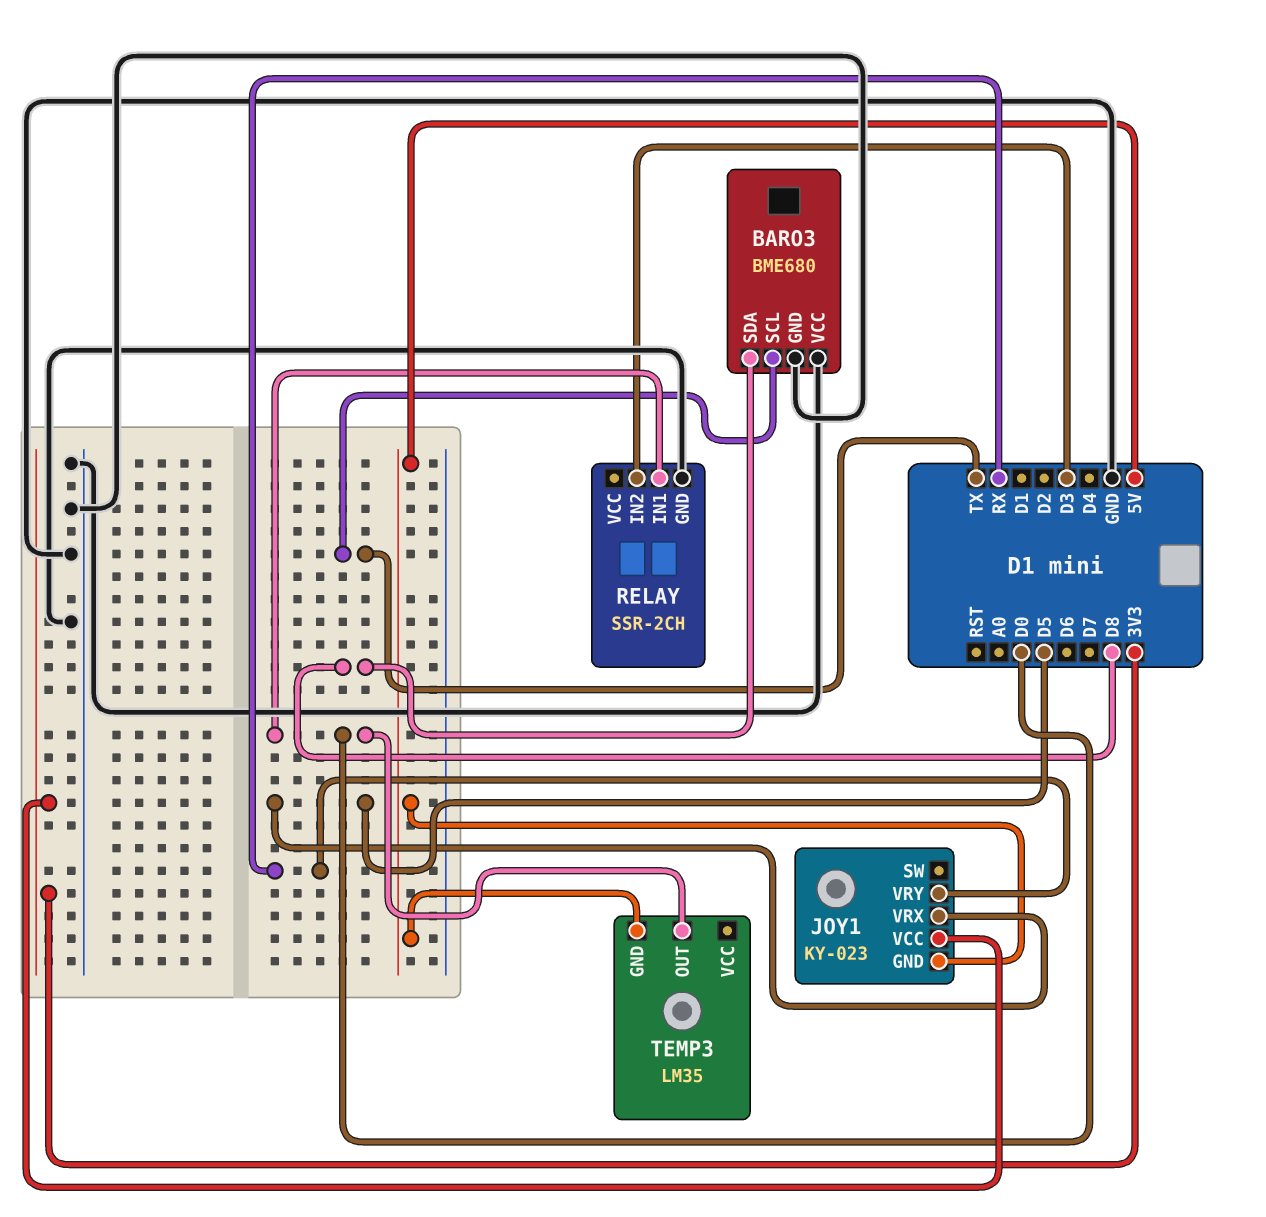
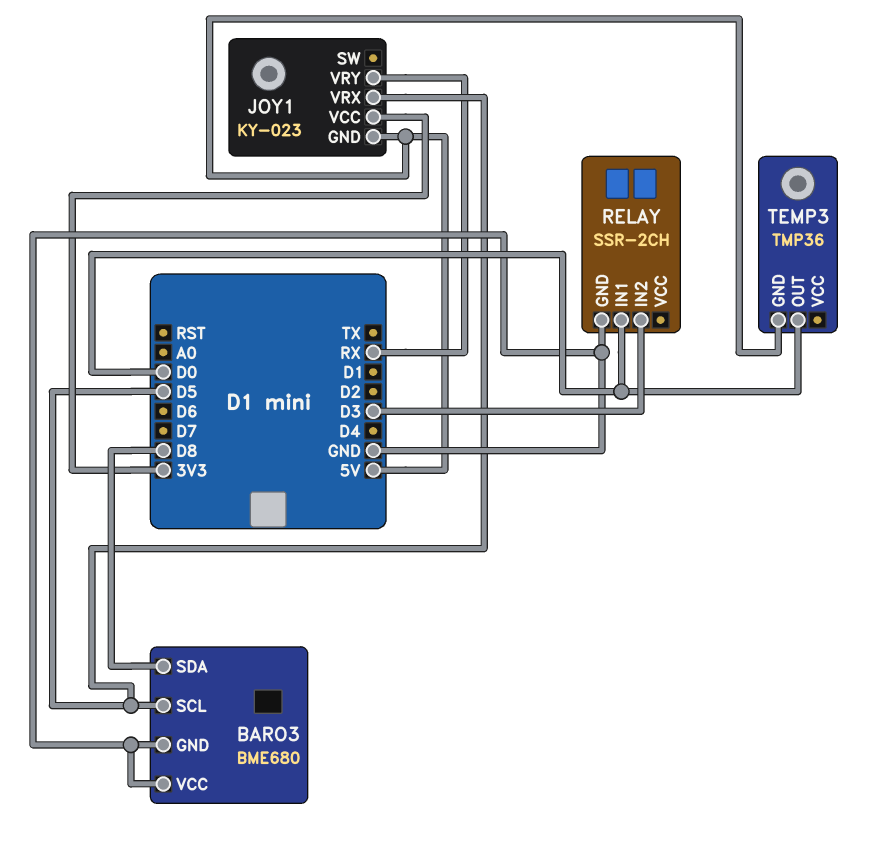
BARO3 pin SCL: TX -> D5
TEMP3: LM35 -> TMP36

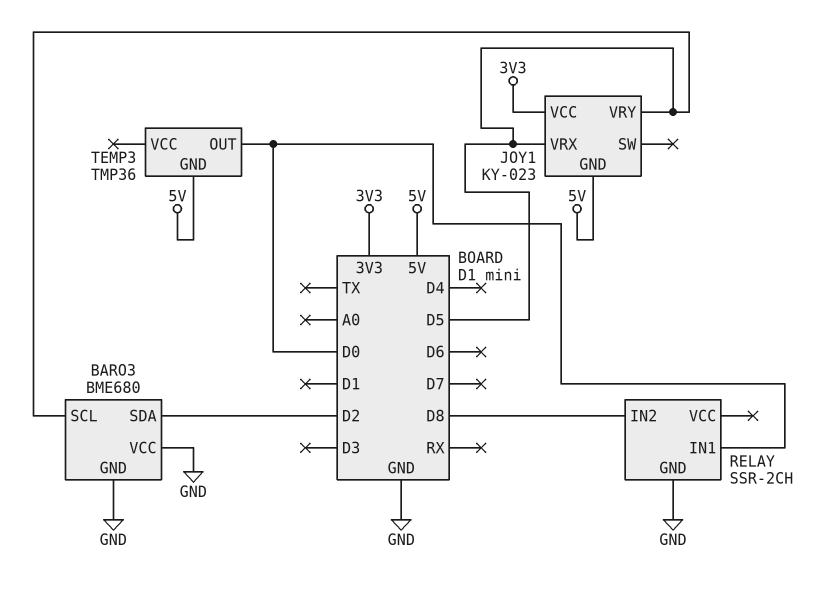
BARO3 pin SDA: D8 -> D2
JOY1 pin VRY: RX -> D5
RELAY pin IN2: D3 -> D8

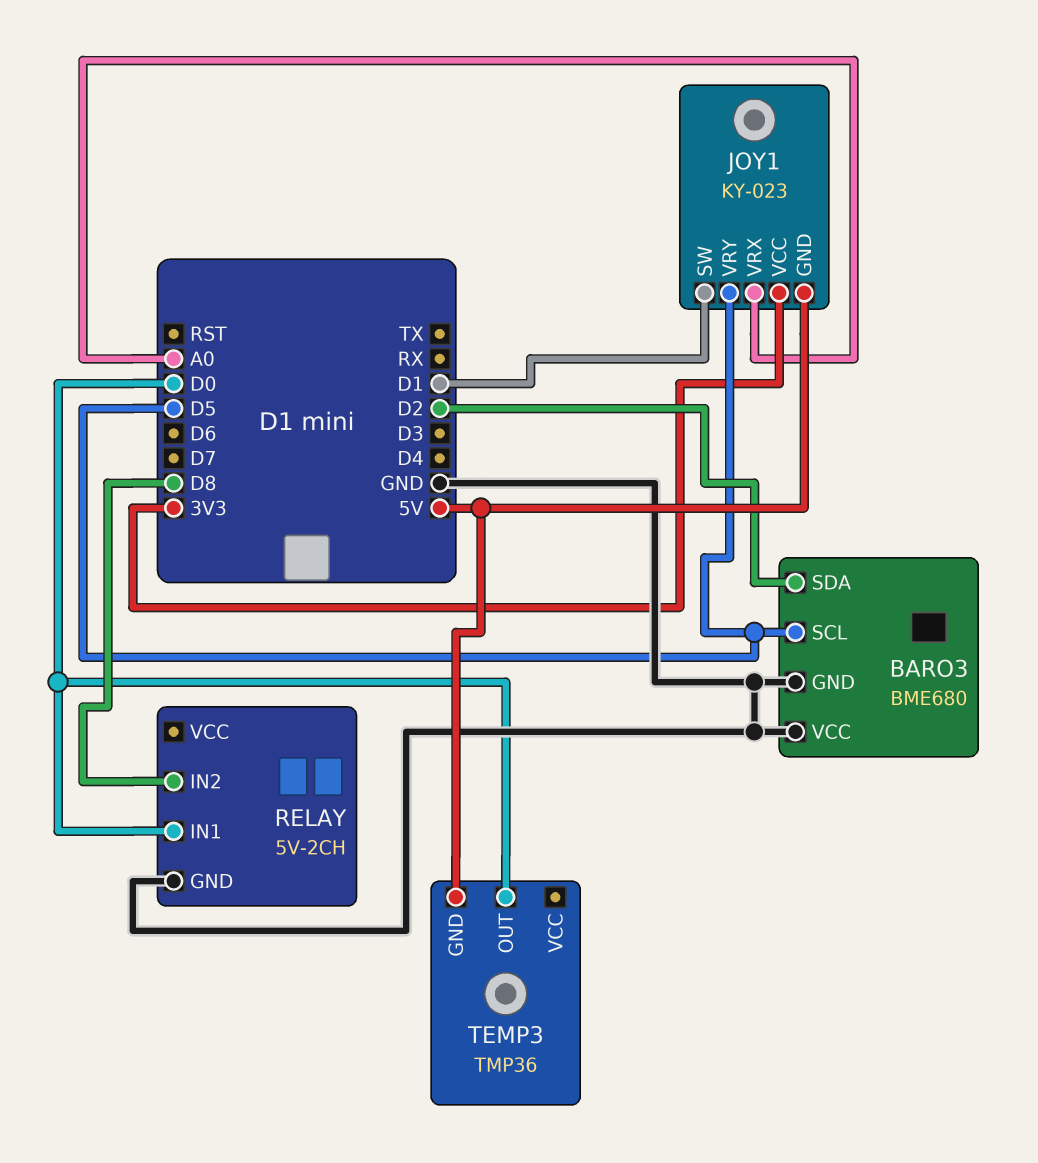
JOY1 pin SW: none -> D1
JOY1 pin VRX: D5 -> A0
RELAY: SSR-2CH -> 5V-2CH

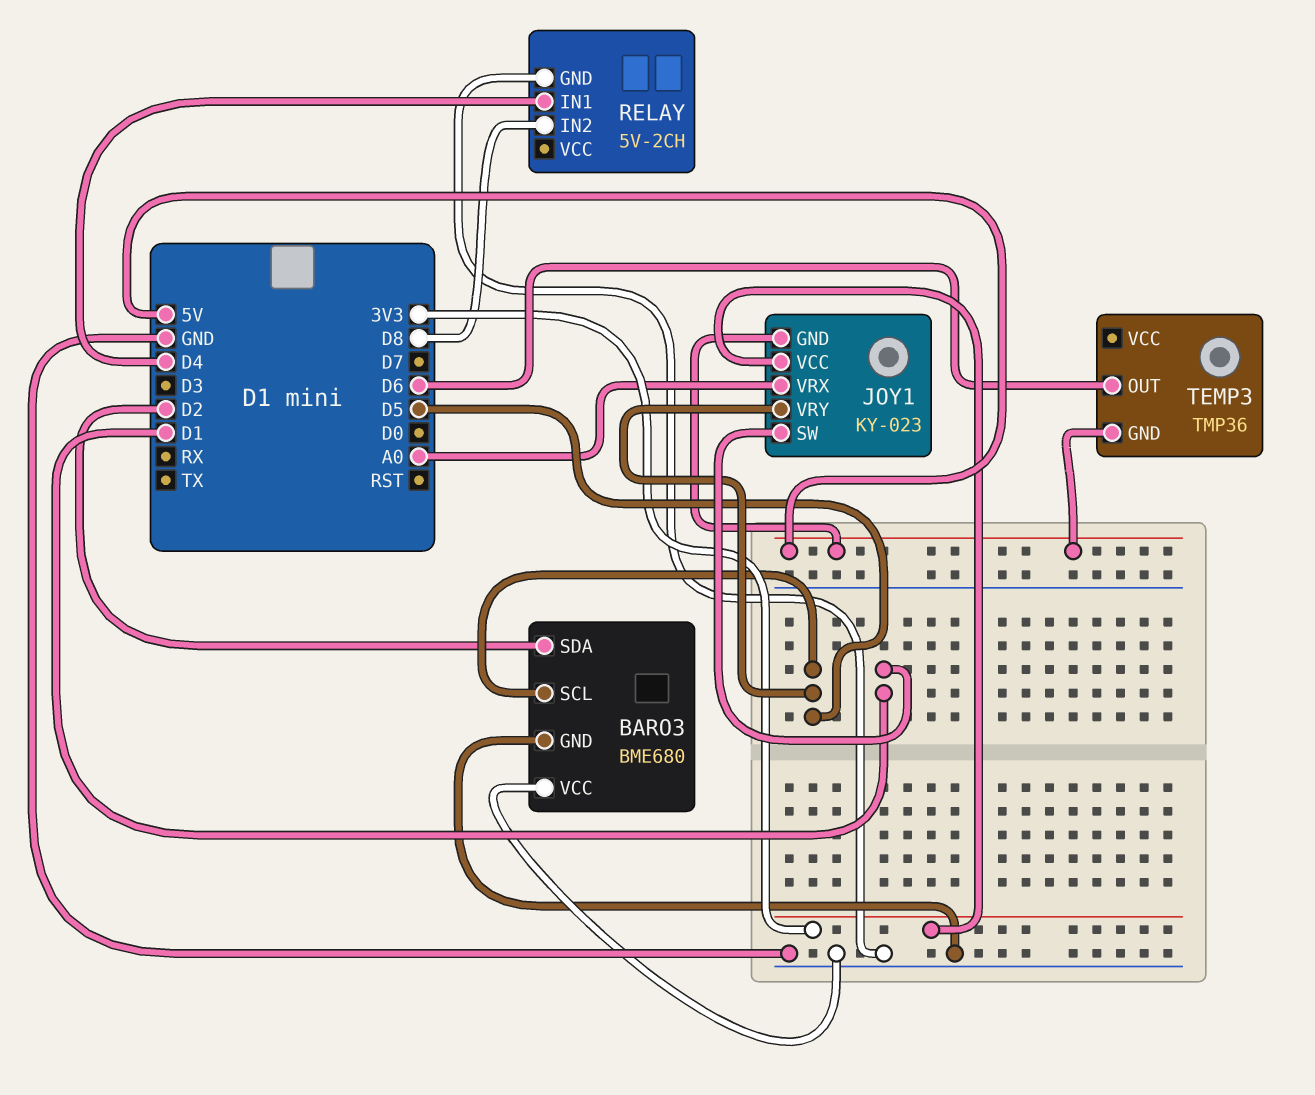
RELAY pin IN1: D0 -> D4
TEMP3 pin OUT: D0 -> D6

